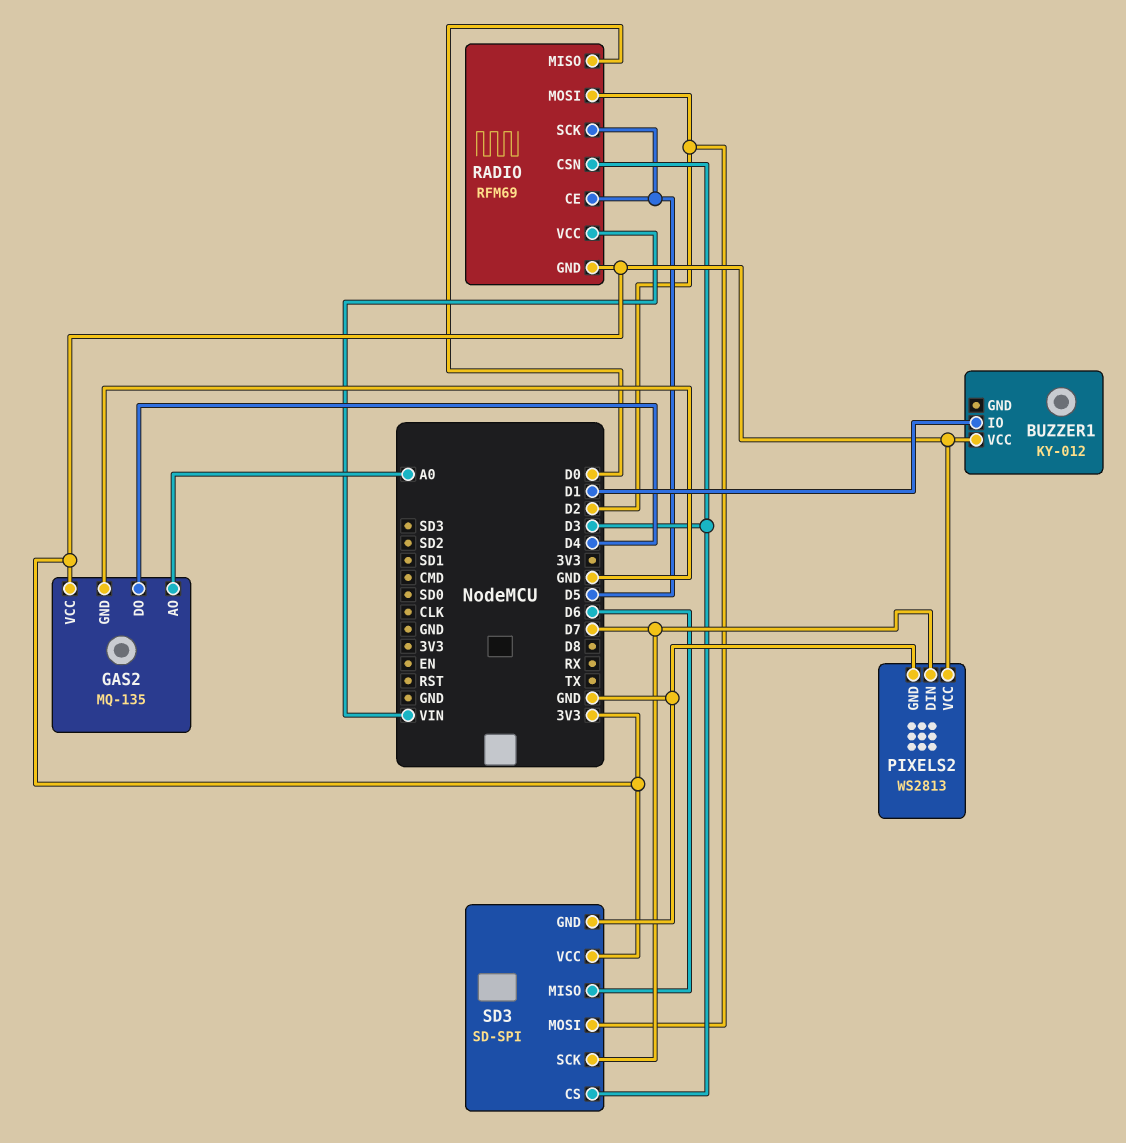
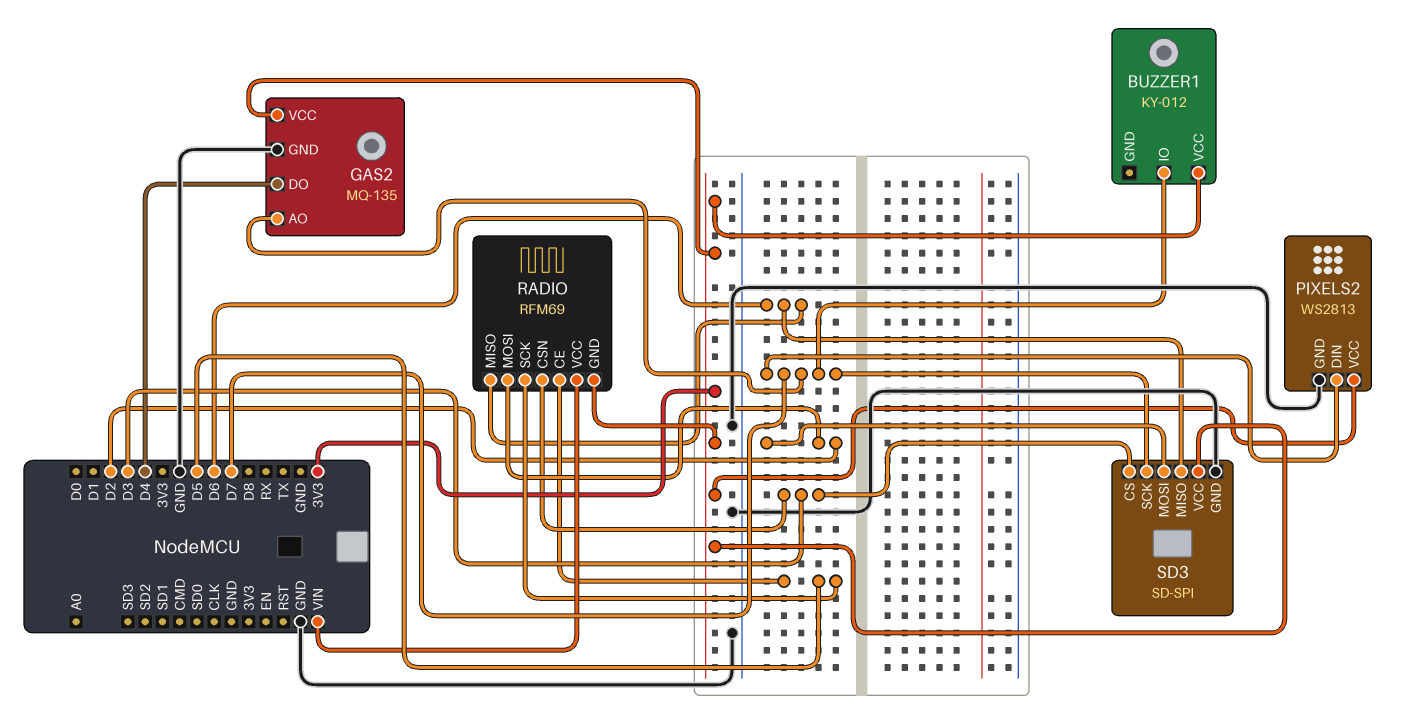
BUZZER1 pin IO: D1 -> D7
GAS2 pin AO: A0 -> D7
RADIO pin MISO: D0 -> D6

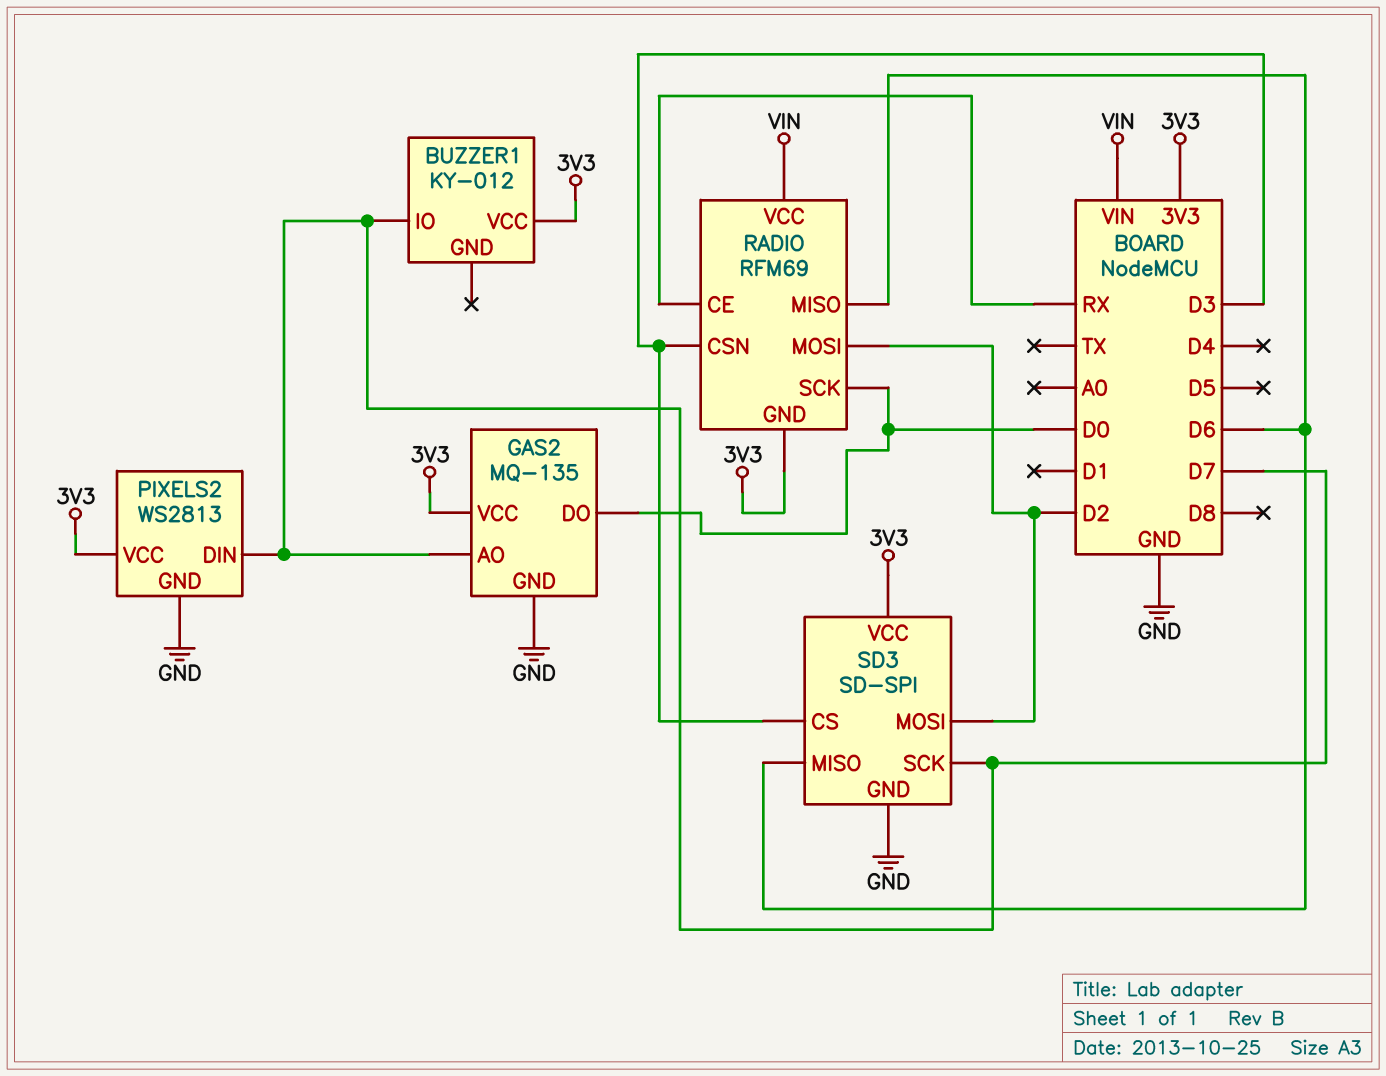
GAS2 pin DO: D4 -> D0
RADIO pin CE: D5 -> RX
RADIO pin SCK: D5 -> D0

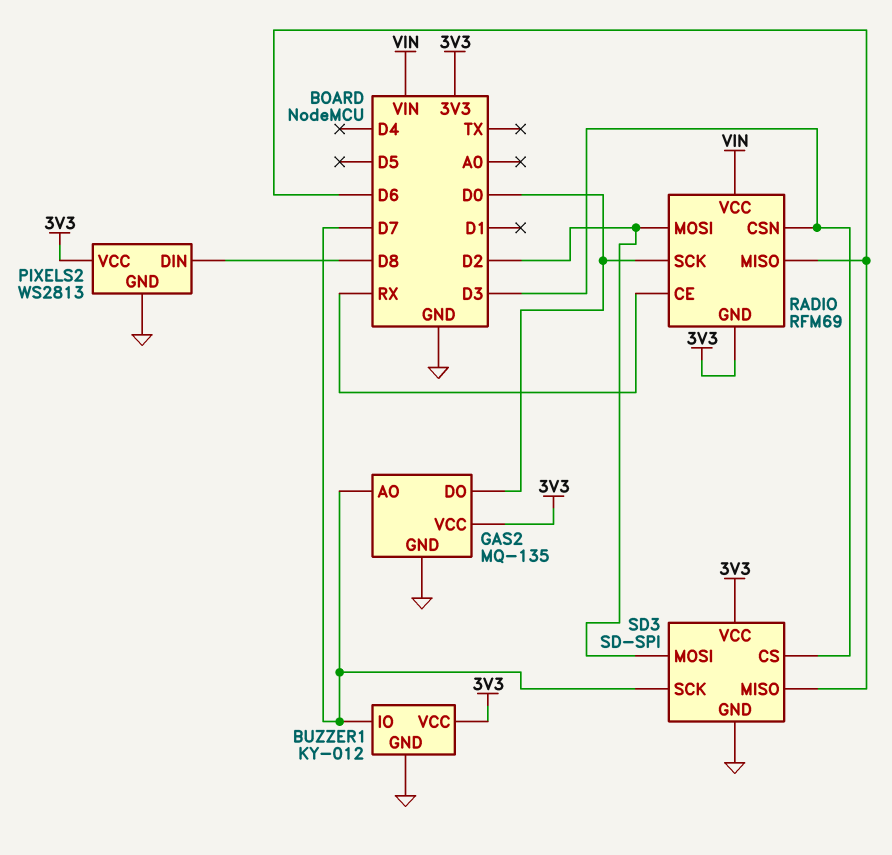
BUZZER1 pin GND: none -> GND
PIXELS2 pin DIN: D7 -> D8

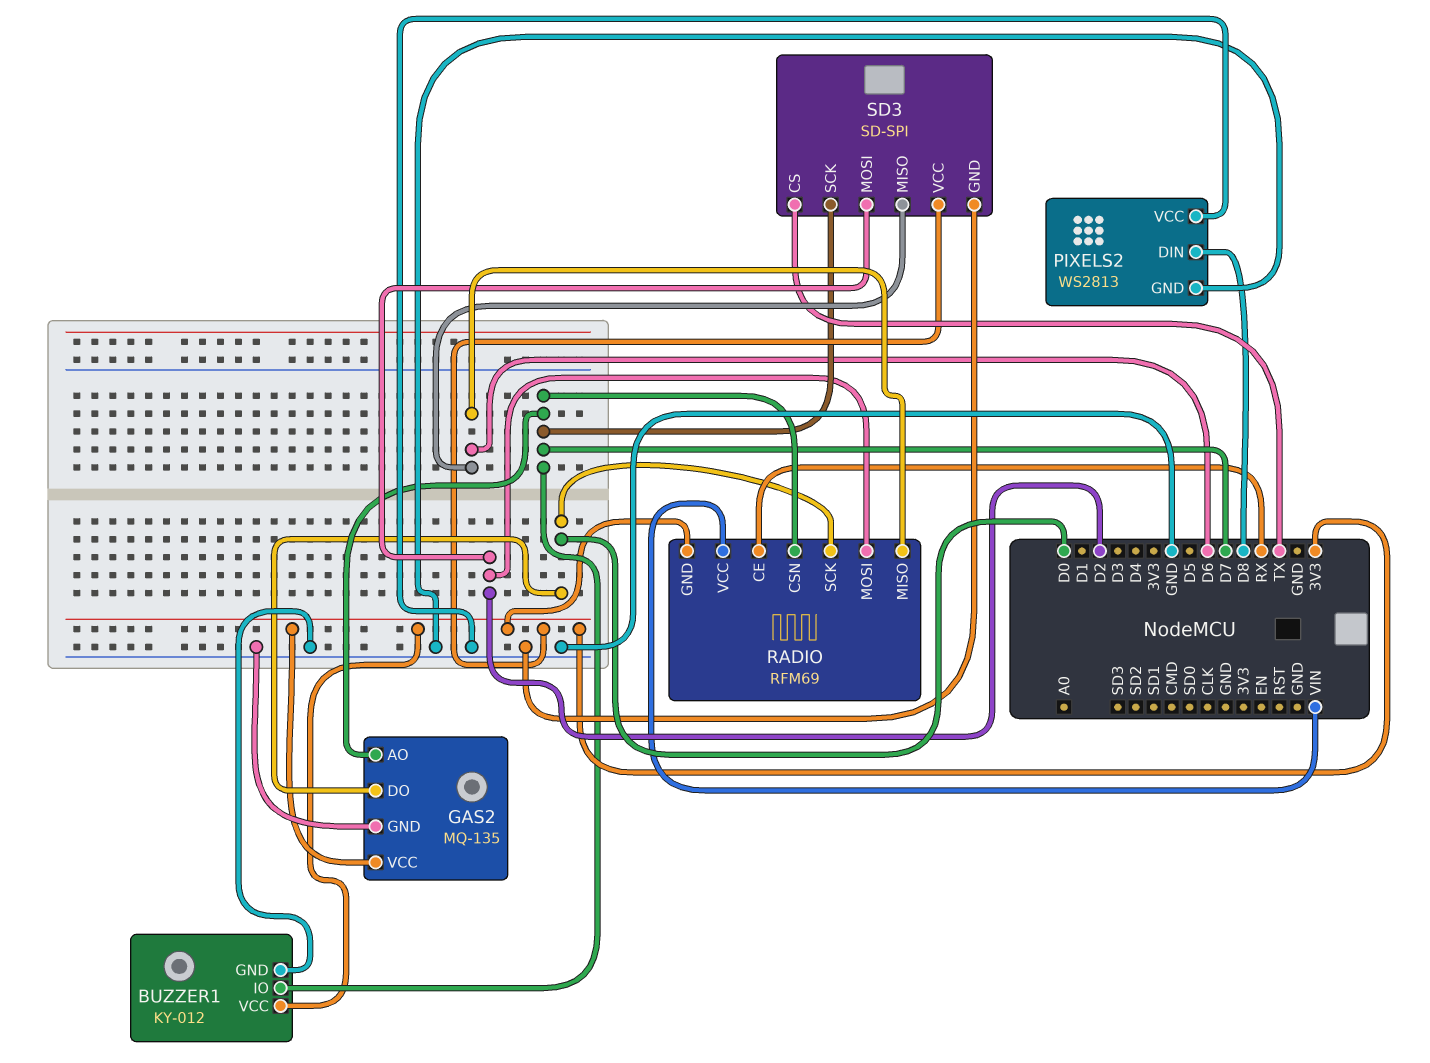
PIXELS2 pin VCC: 3V3 -> GND
RADIO pin CSN: D3 -> D7
SD3 pin CS: D3 -> TX

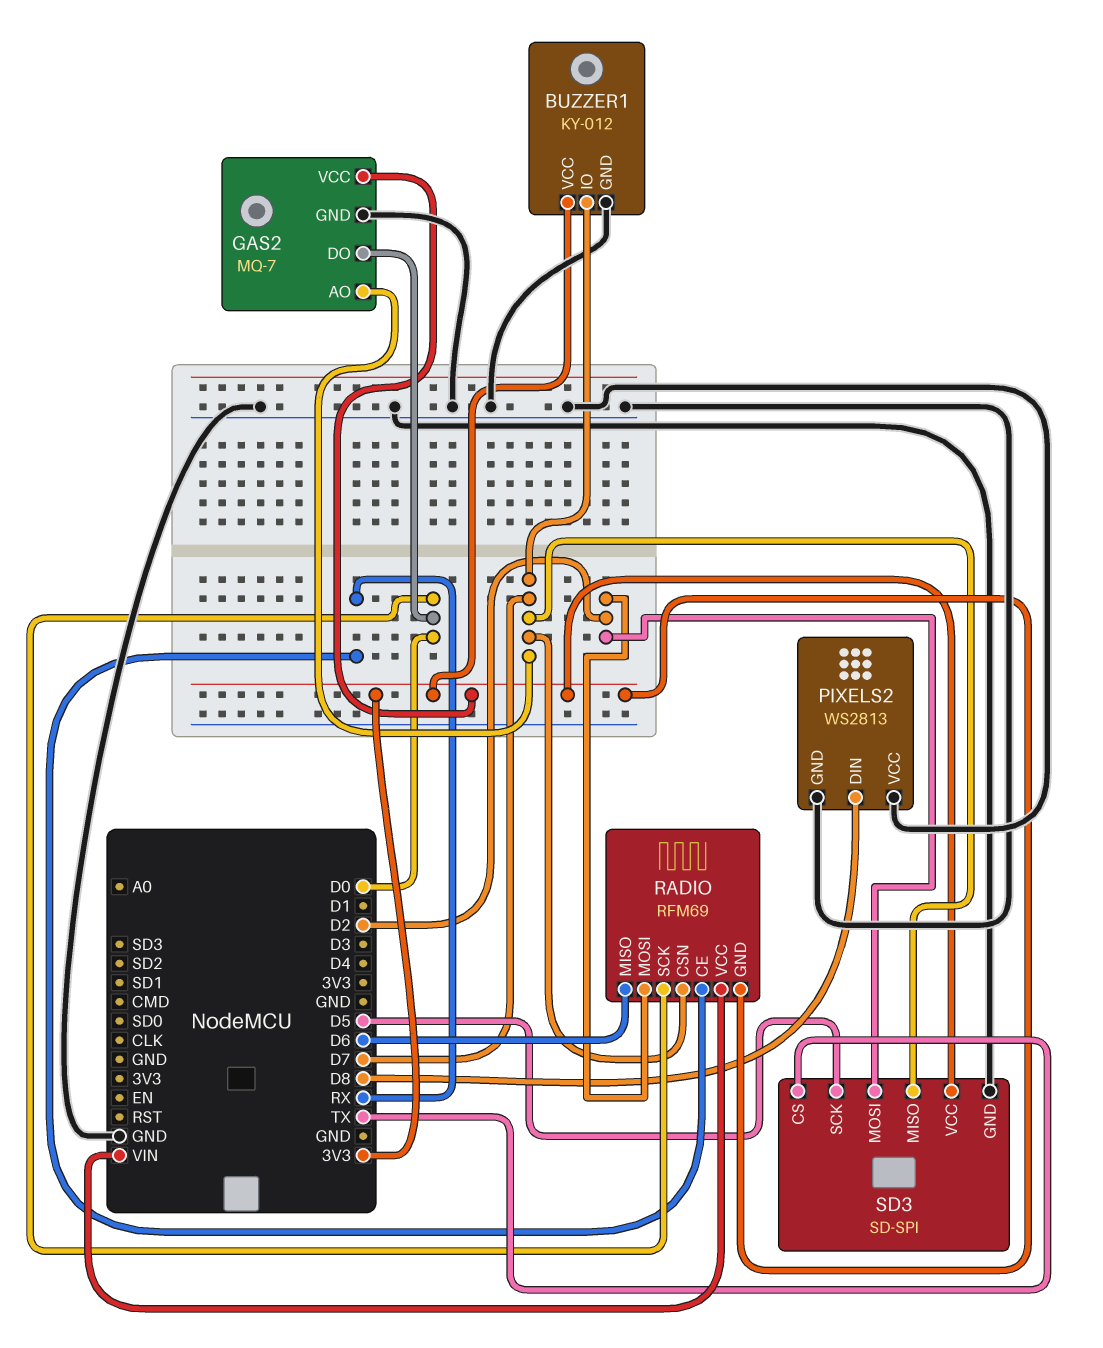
GAS2: MQ-135 -> MQ-7
SD3 pin MISO: D6 -> D7
SD3 pin SCK: D7 -> D5

